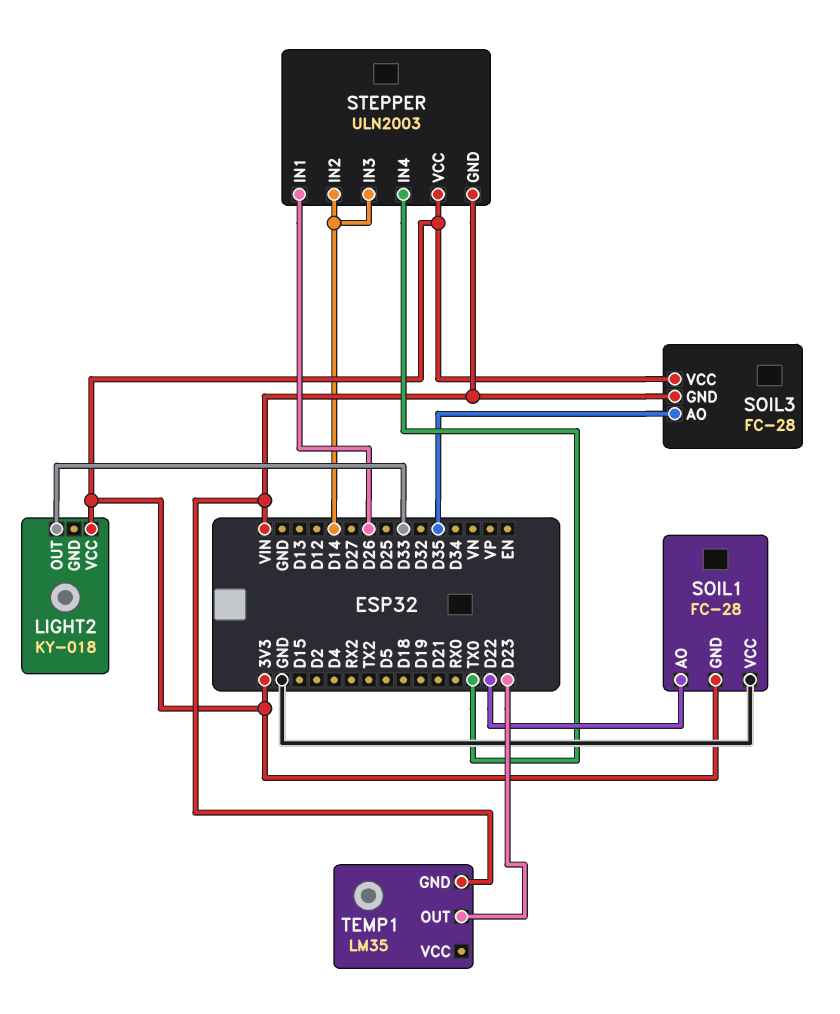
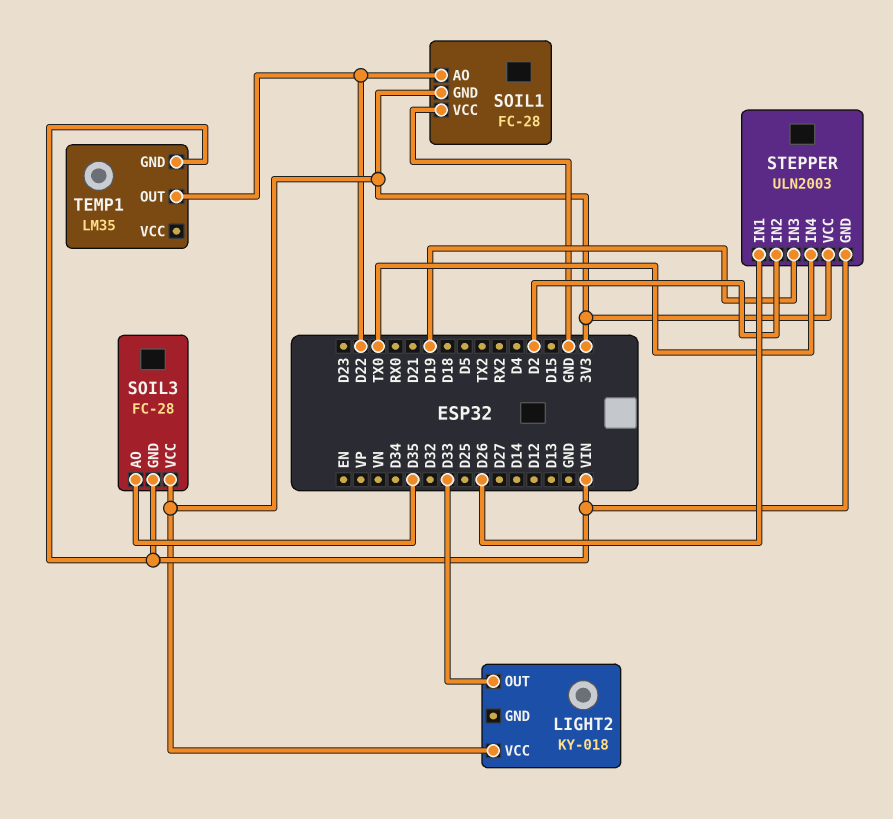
STEPPER pin IN2: D14 -> D2
STEPPER pin IN3: D14 -> D19
TEMP1 pin OUT: D23 -> D22

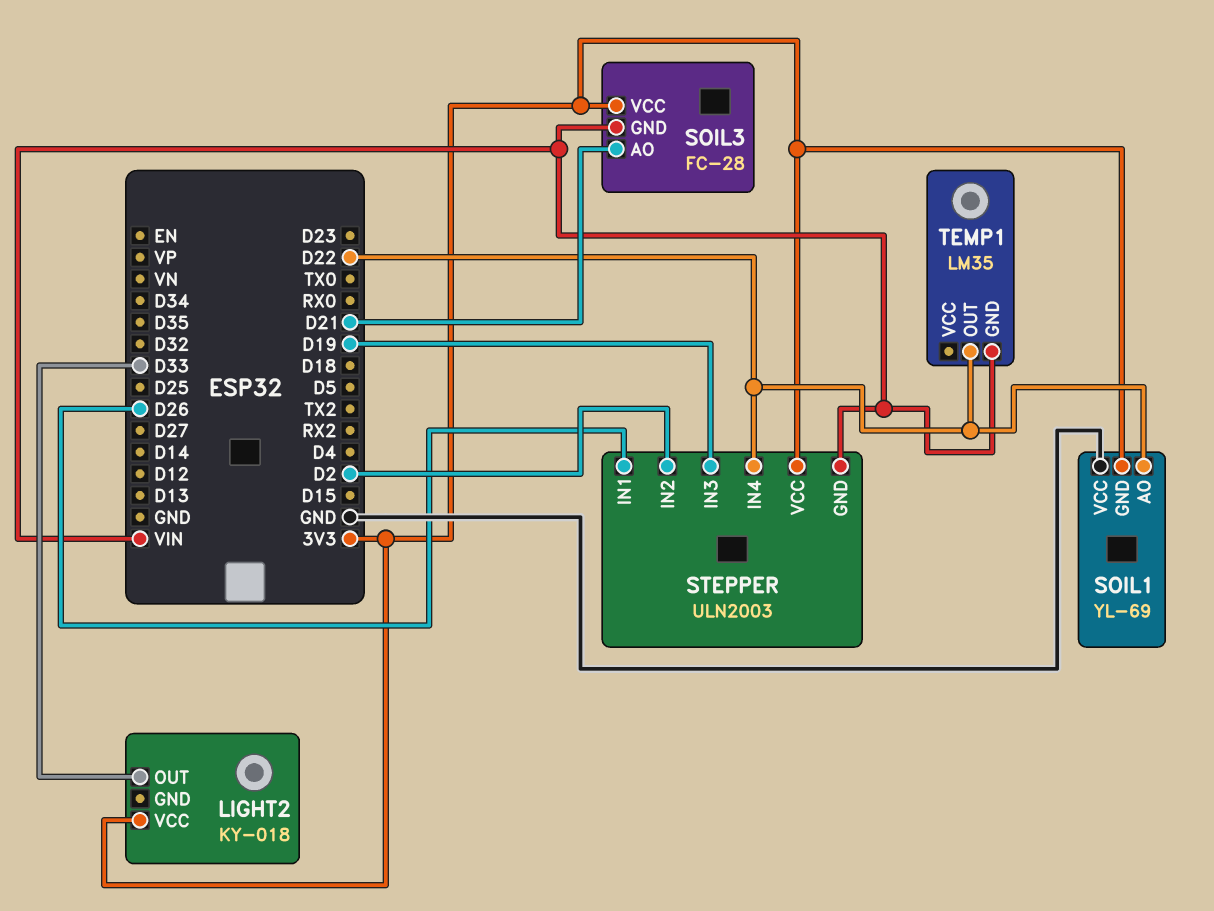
SOIL1: FC-28 -> YL-69
SOIL3 pin AO: D35 -> D21
STEPPER pin IN4: TX0 -> D22

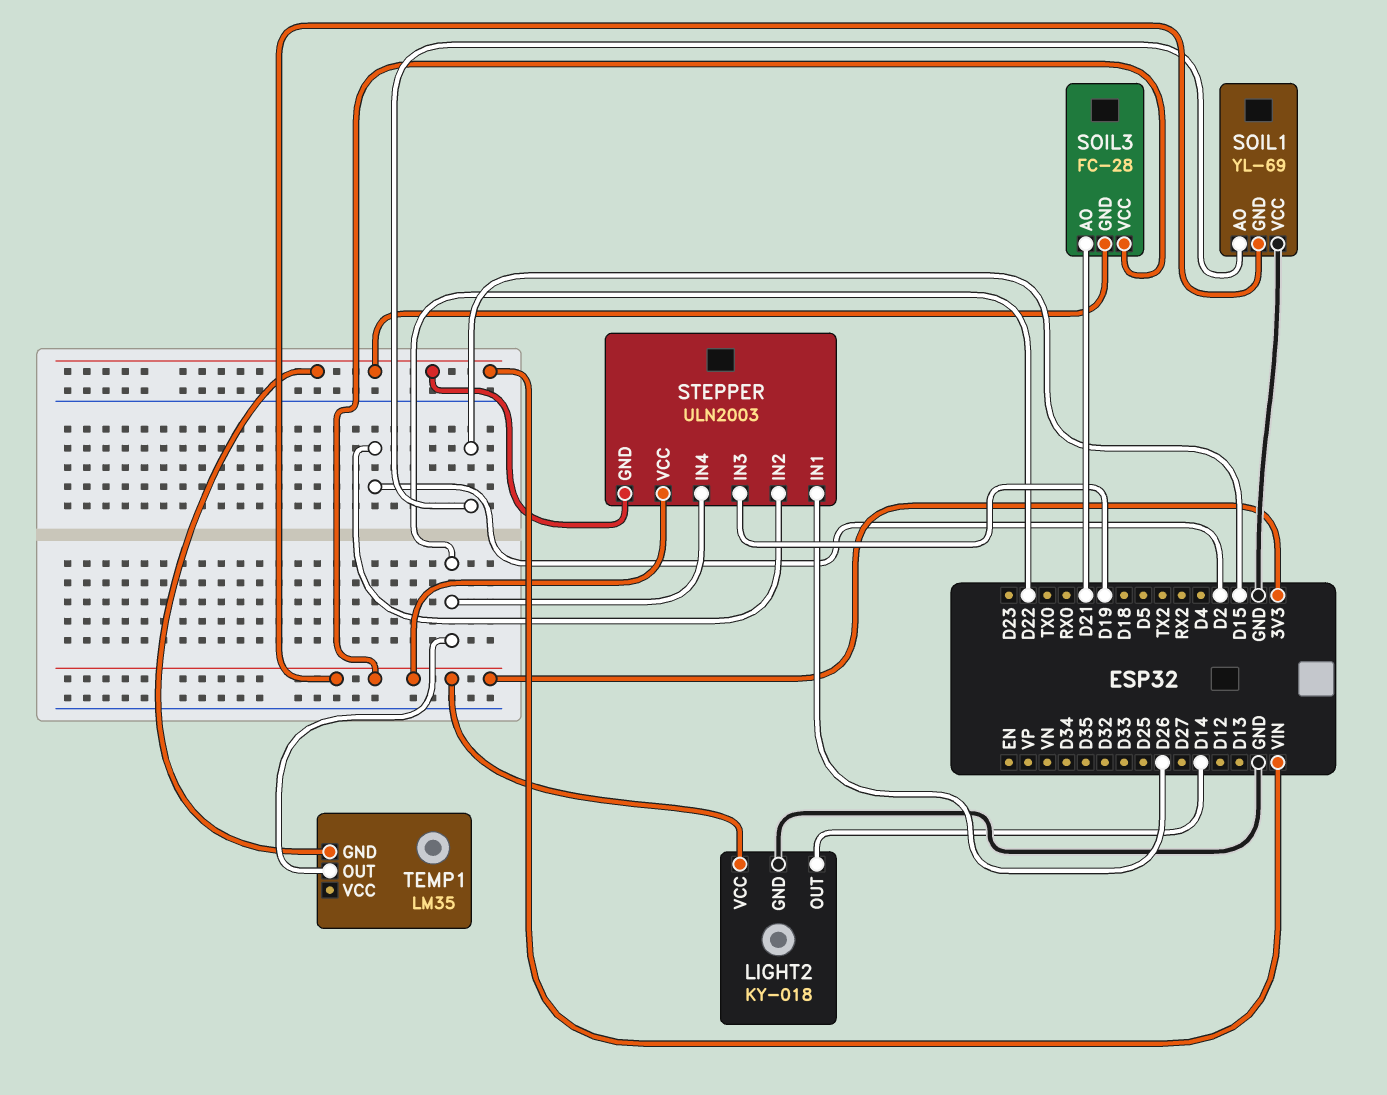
LIGHT2 pin GND: none -> GND
LIGHT2 pin OUT: D33 -> D14
SOIL1 pin AO: D22 -> D15

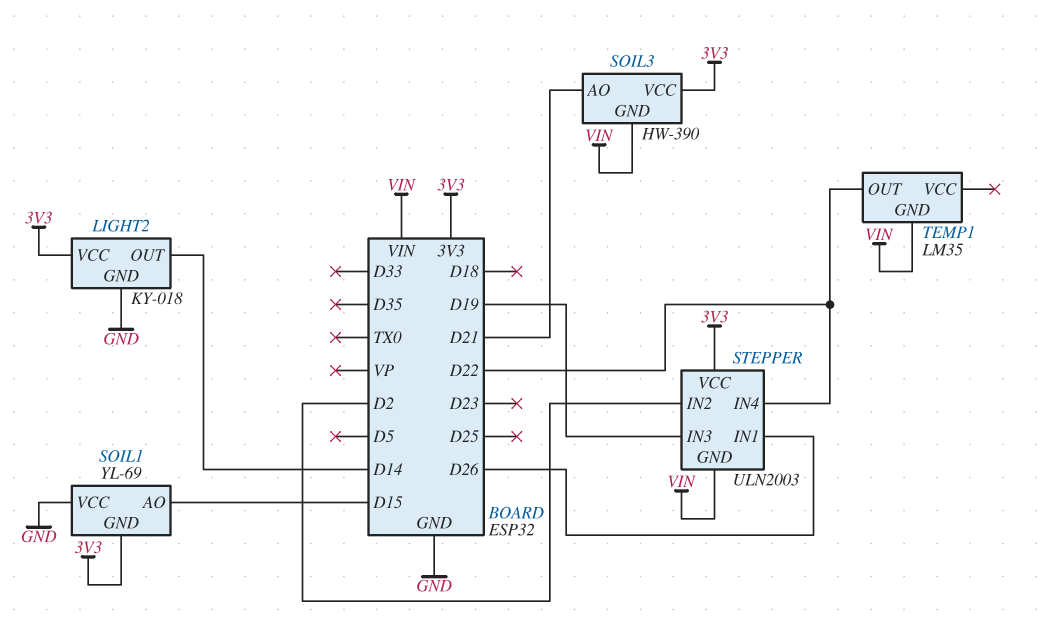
SOIL3: FC-28 -> HW-390

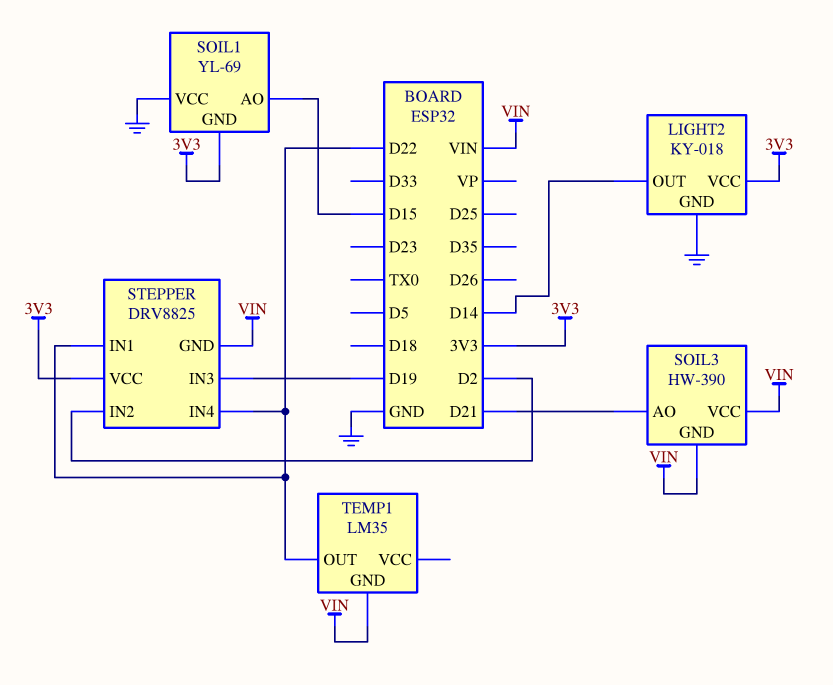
SOIL3 pin VCC: 3V3 -> VIN
STEPPER: ULN2003 -> DRV8825
STEPPER pin IN1: D26 -> D22

